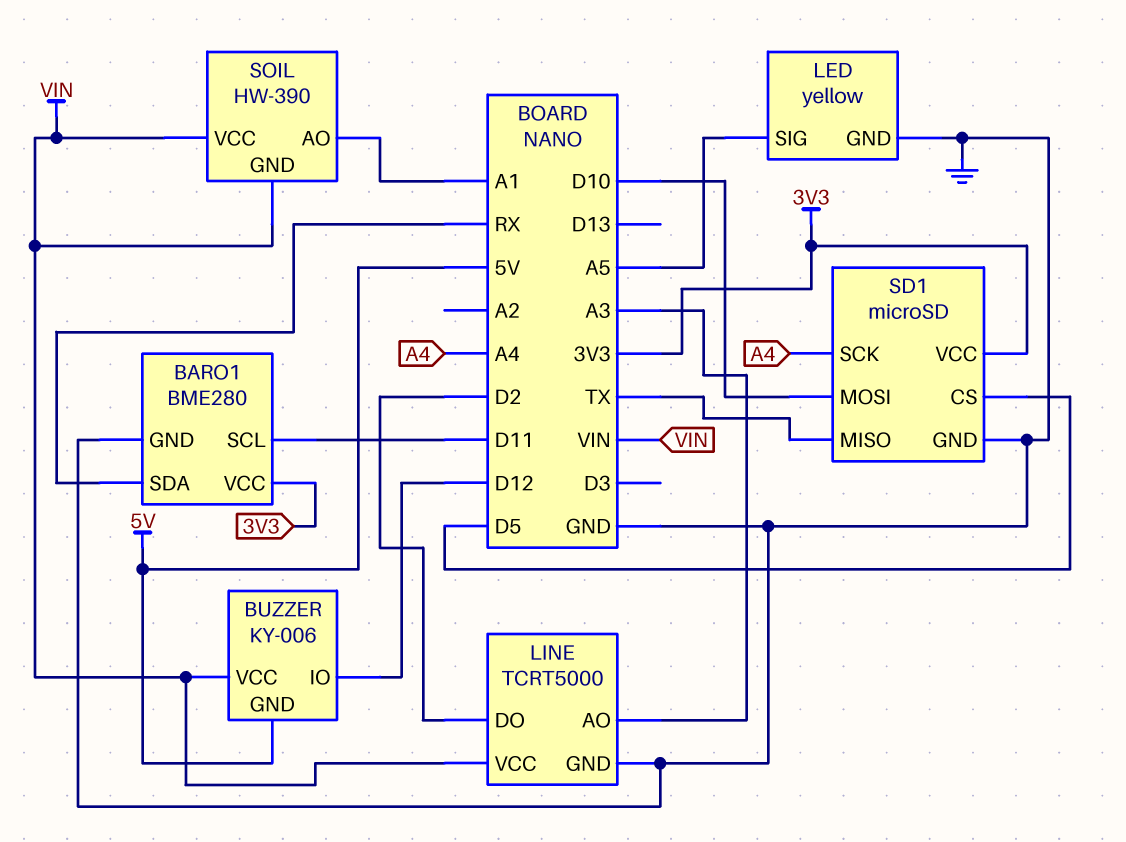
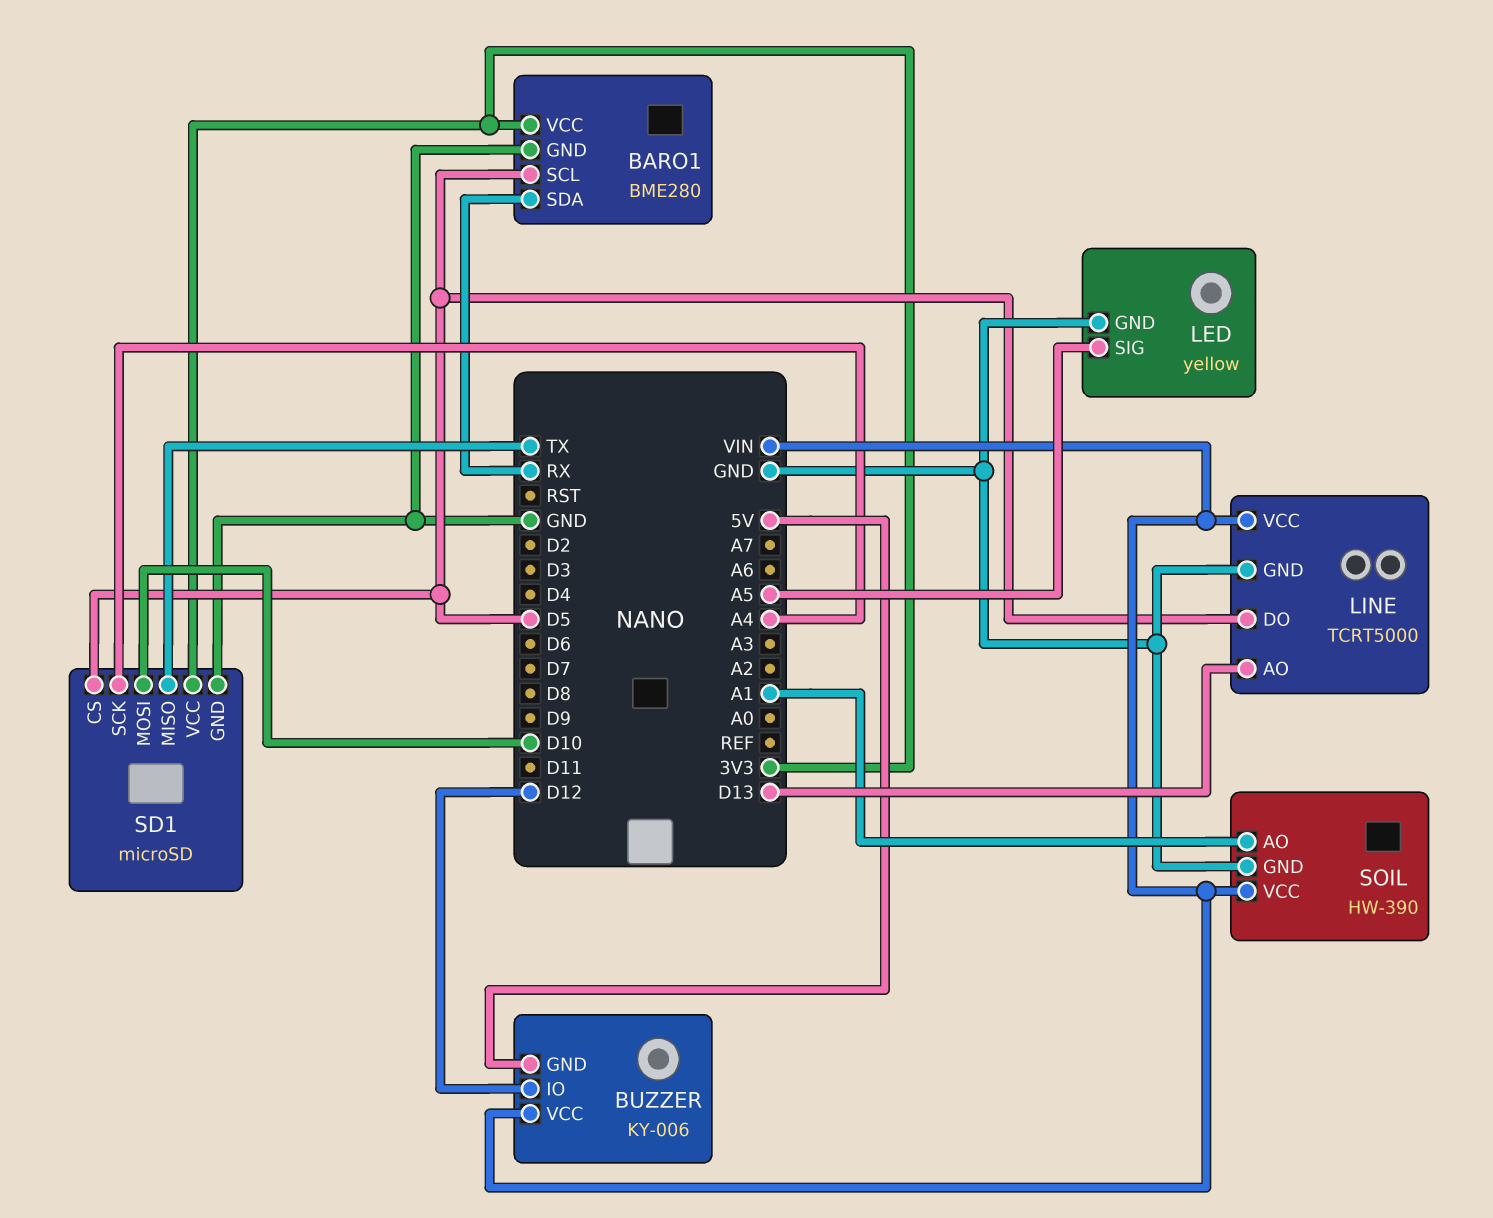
BARO1 pin SCL: D11 -> D5
LINE pin AO: A3 -> D13
LINE pin DO: D2 -> D5
SOIL pin GND: VIN -> GND

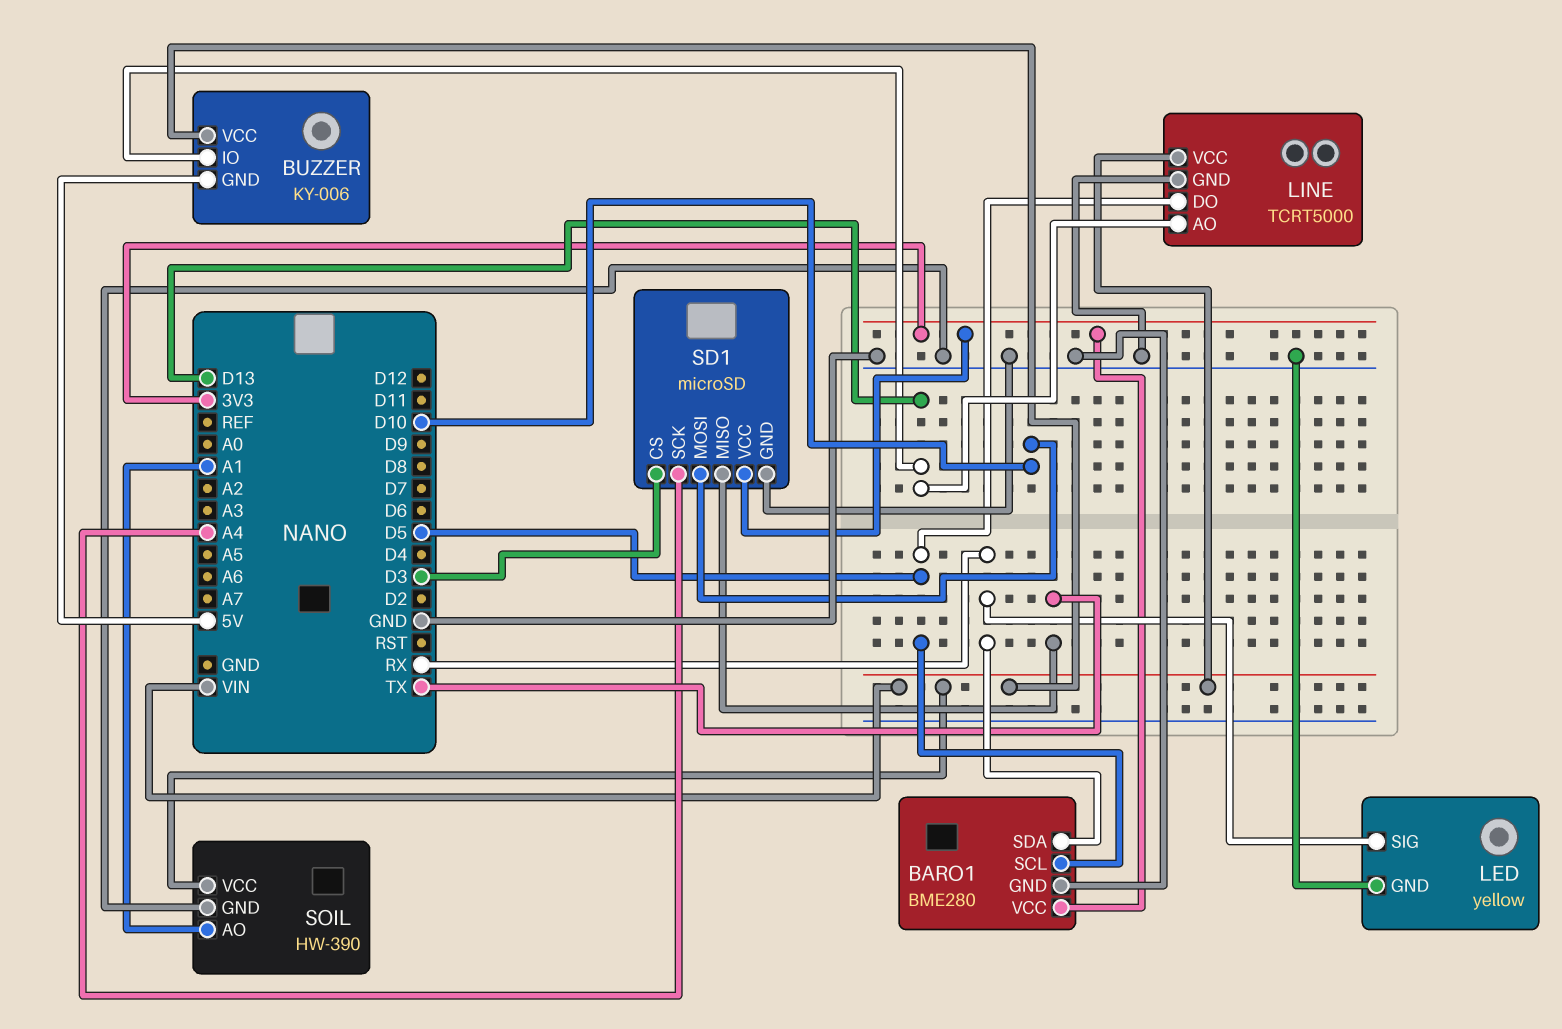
BUZZER pin IO: D12 -> D13
LED pin SIG: A5 -> RX
SD1 pin CS: D5 -> D3

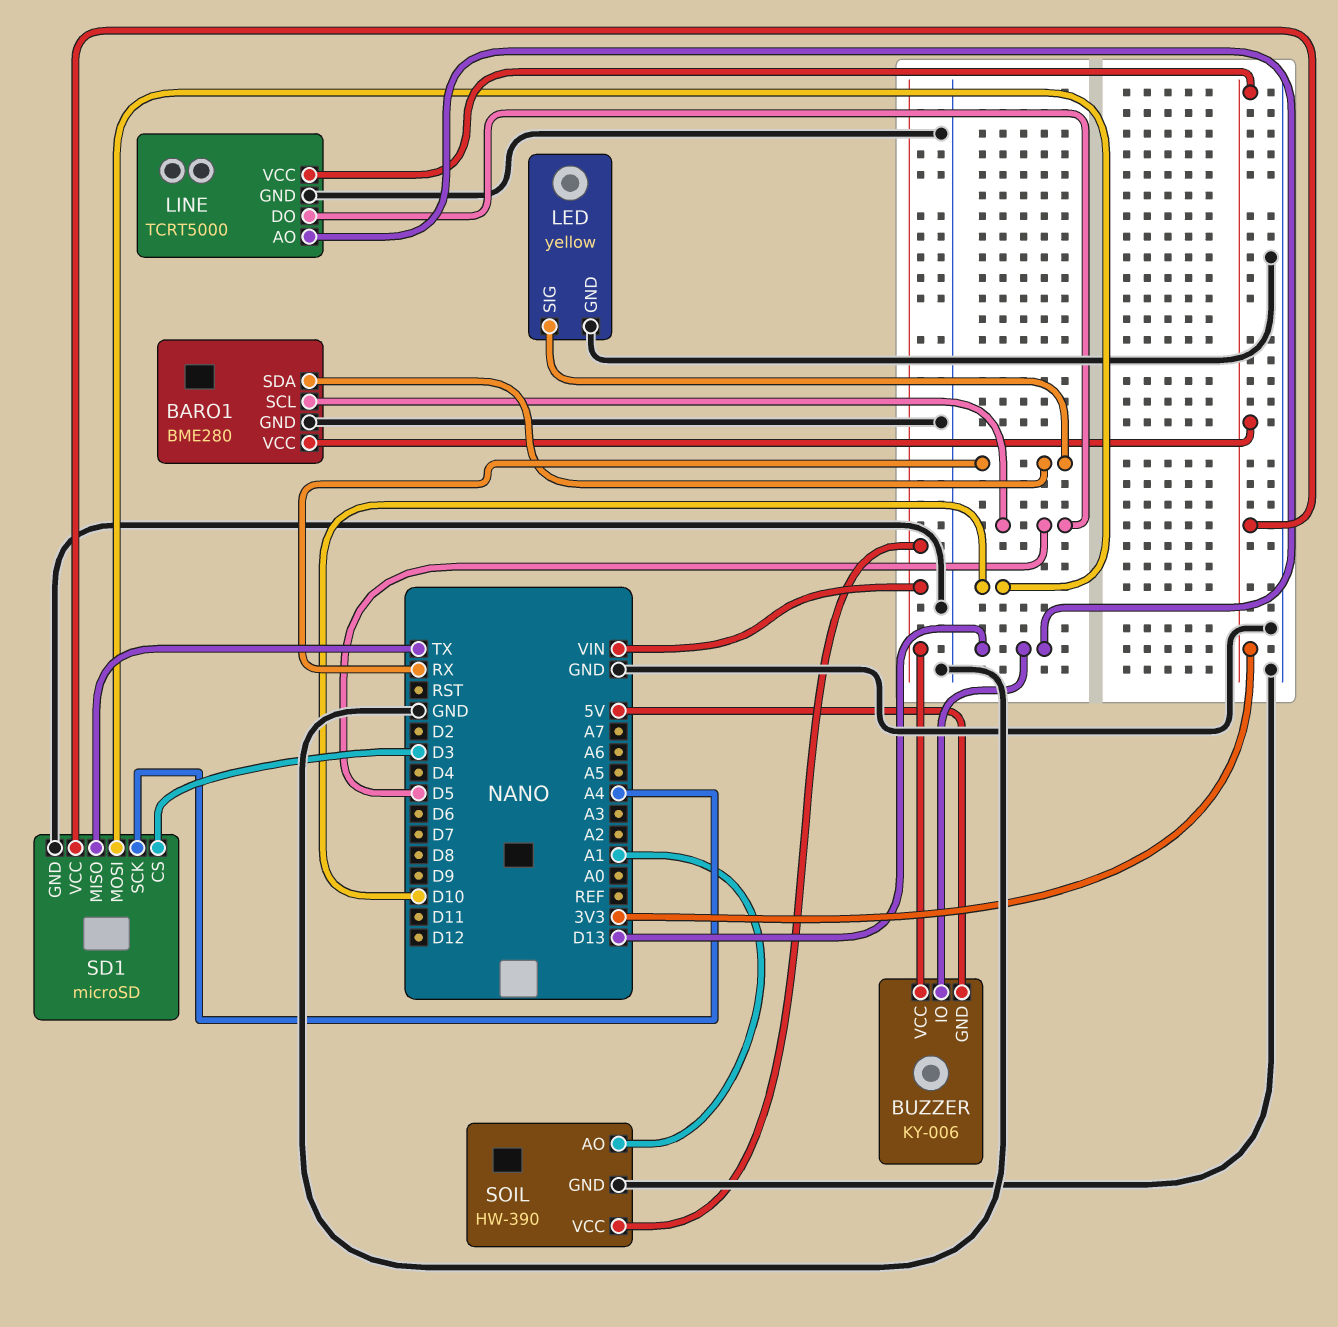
LINE pin VCC: VIN -> 3V3

